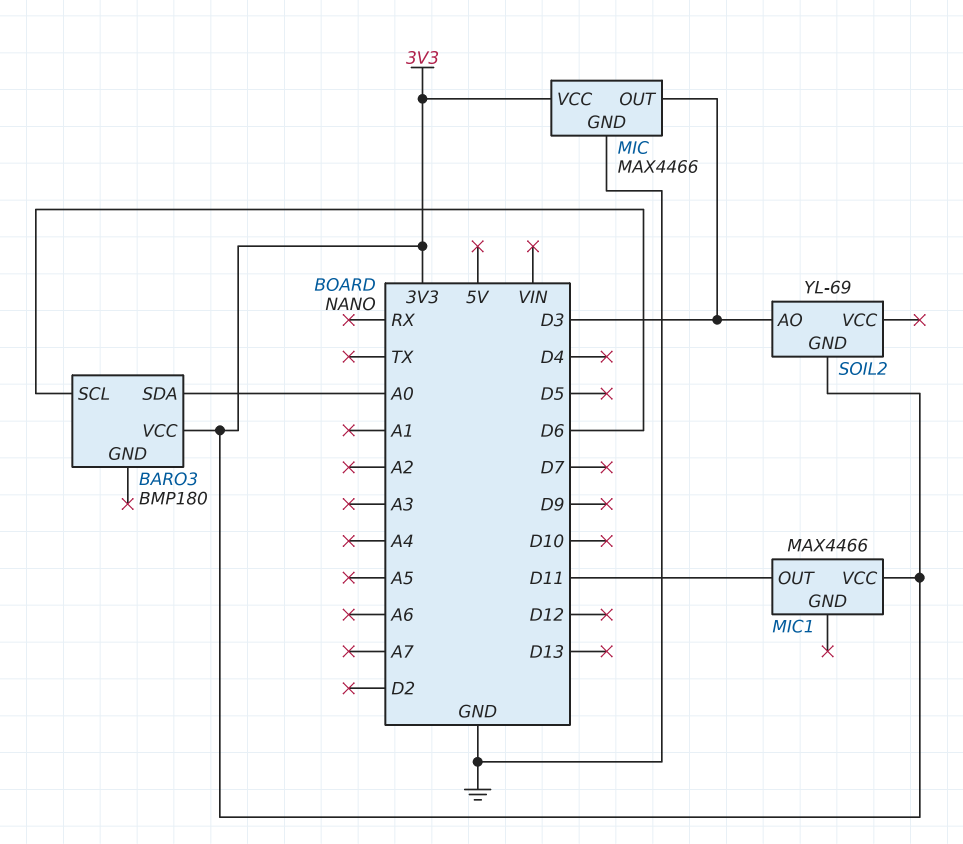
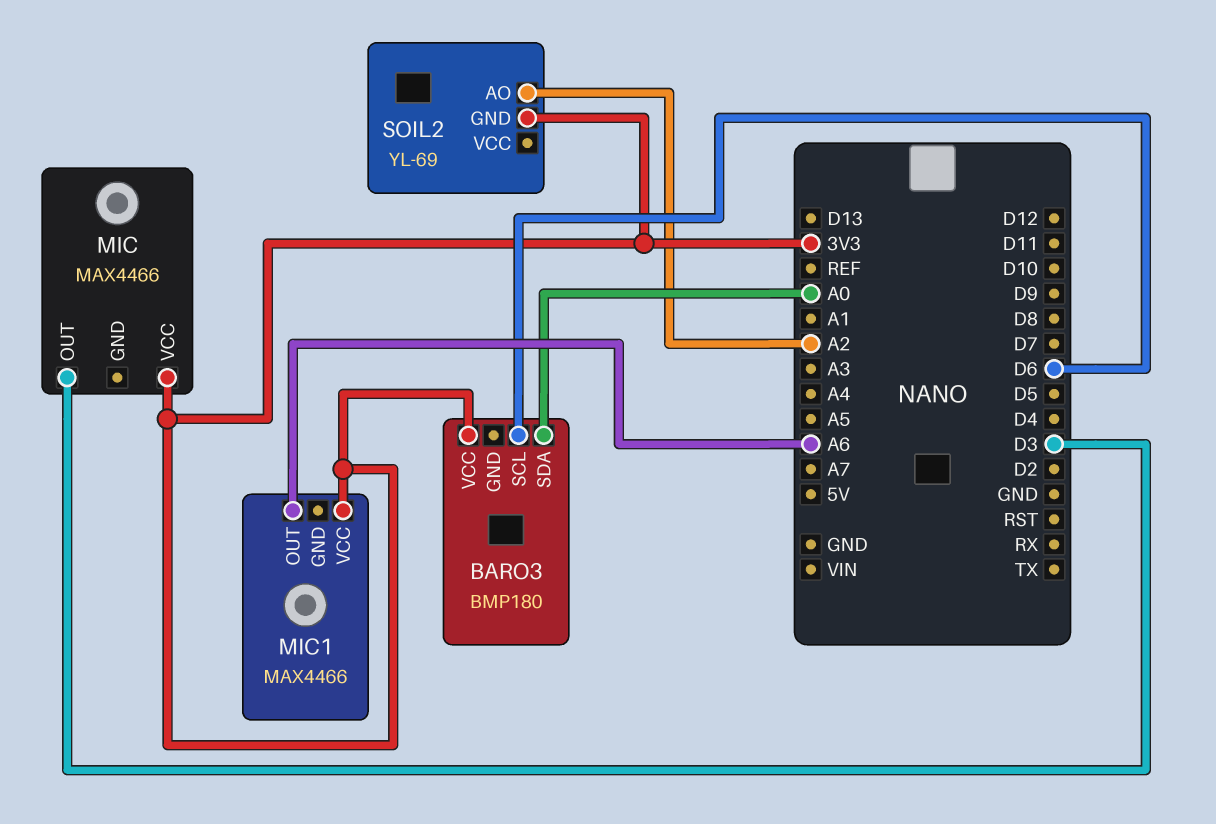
MIC pin GND: GND -> none
MIC1 pin OUT: D11 -> A6
SOIL2 pin AO: D3 -> A2

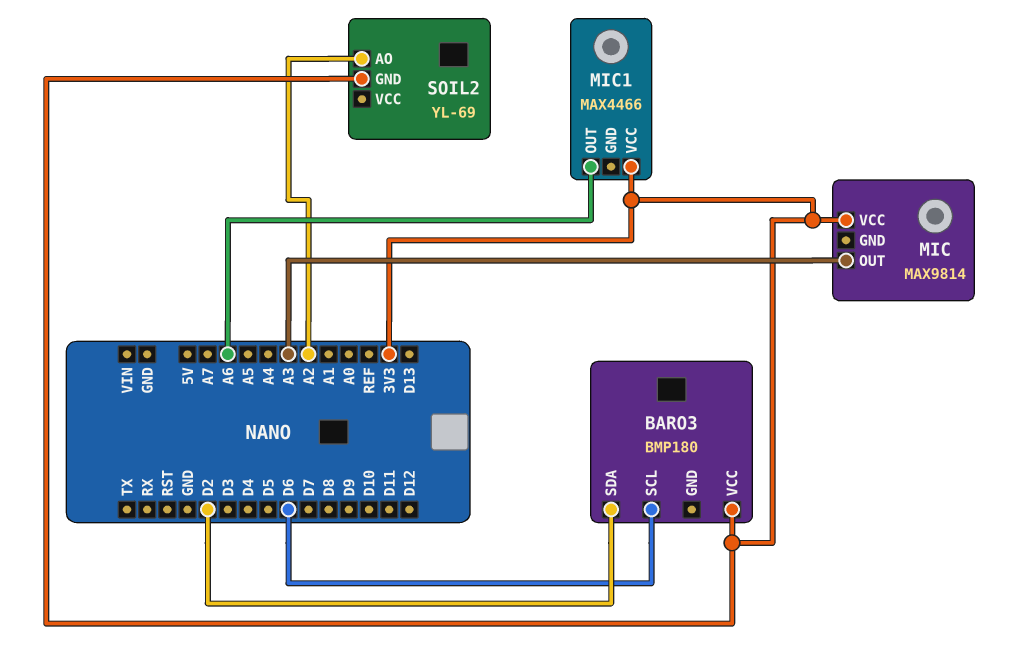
BARO3 pin SDA: A0 -> D2
MIC: MAX4466 -> MAX9814
MIC pin OUT: D3 -> A3

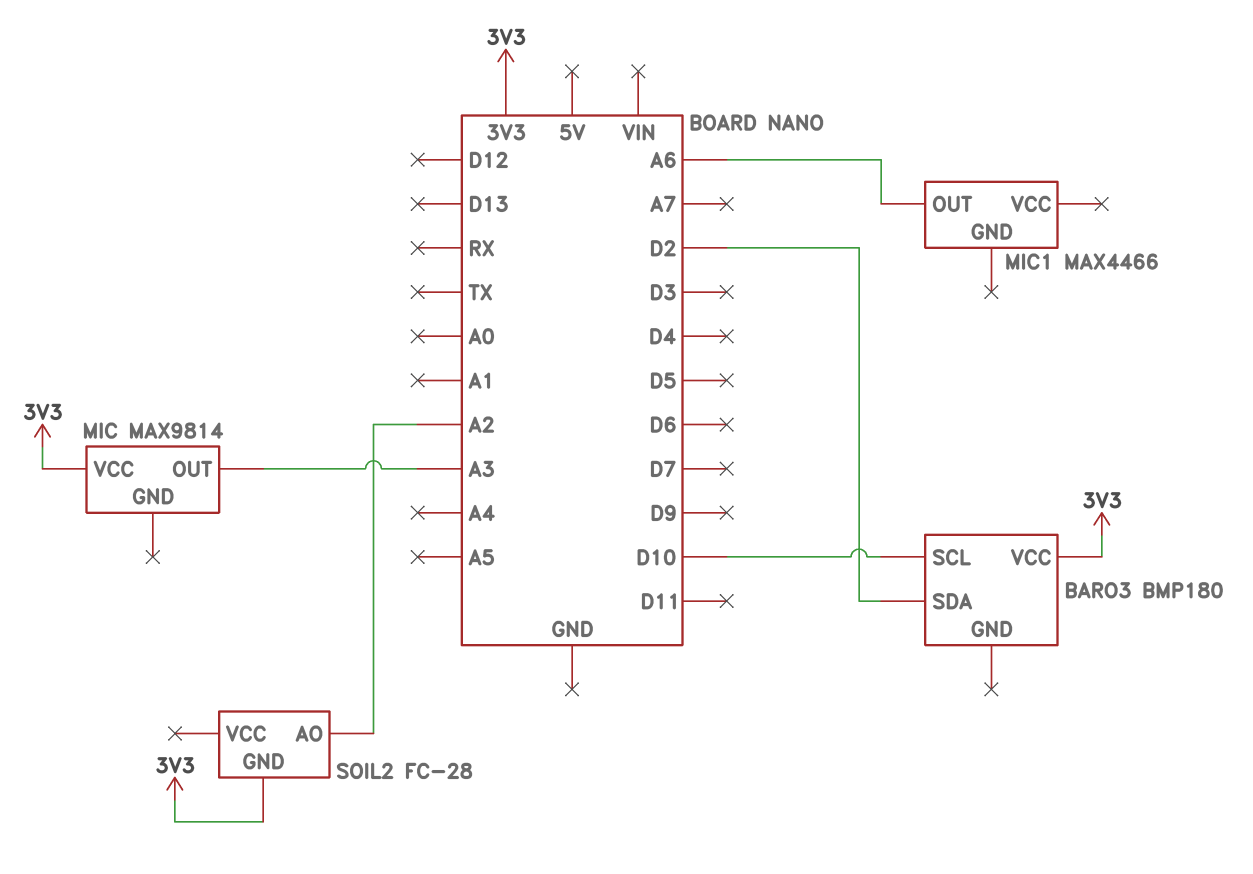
BARO3 pin SCL: D6 -> D10
MIC1 pin VCC: 3V3 -> none
SOIL2: YL-69 -> FC-28

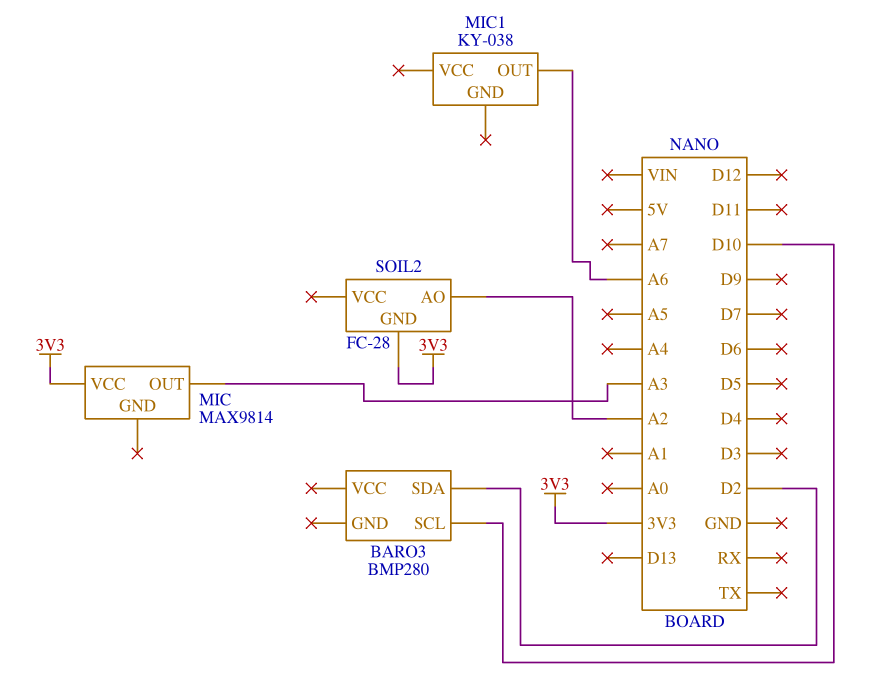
BARO3: BMP180 -> BMP280
BARO3 pin VCC: 3V3 -> none
MIC1: MAX4466 -> KY-038

